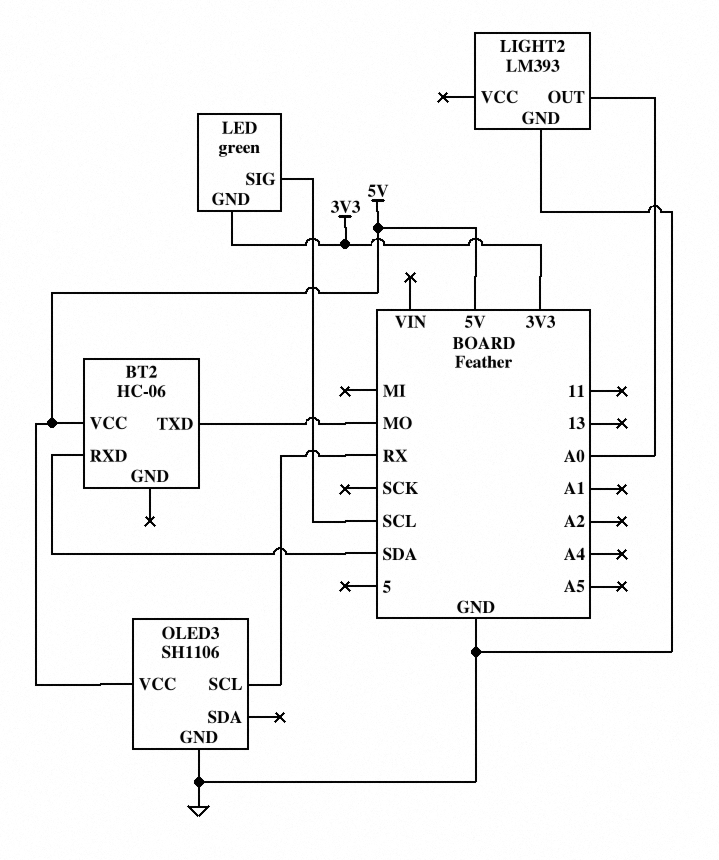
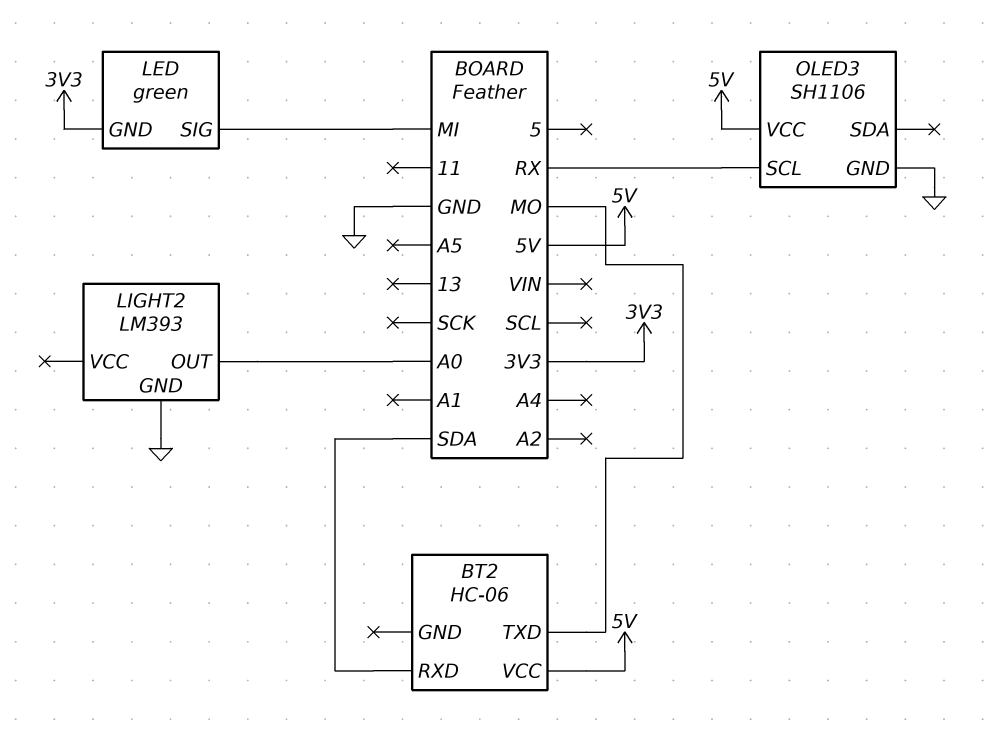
LED pin SIG: SCL -> MI

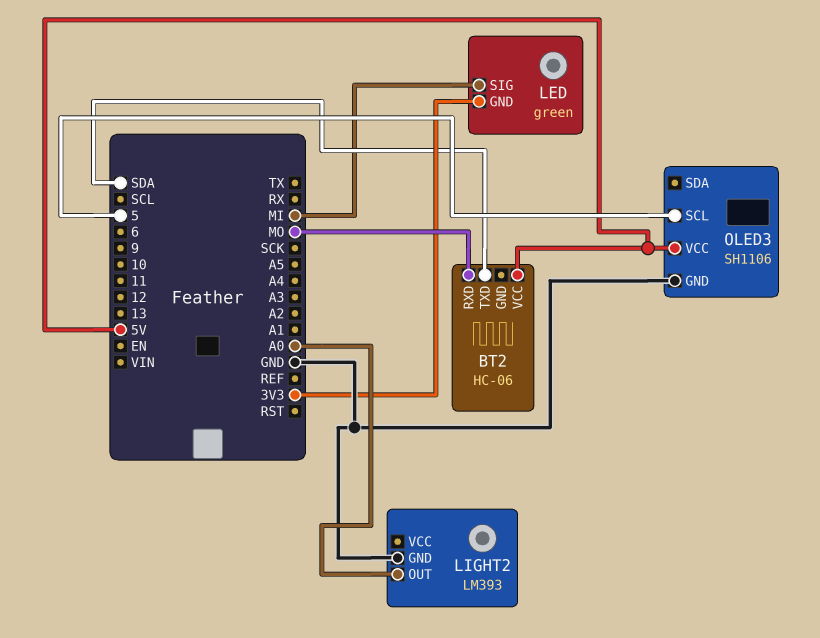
BT2 pin RXD: SDA -> MO
BT2 pin TXD: MO -> SDA
OLED3 pin SCL: RX -> 5

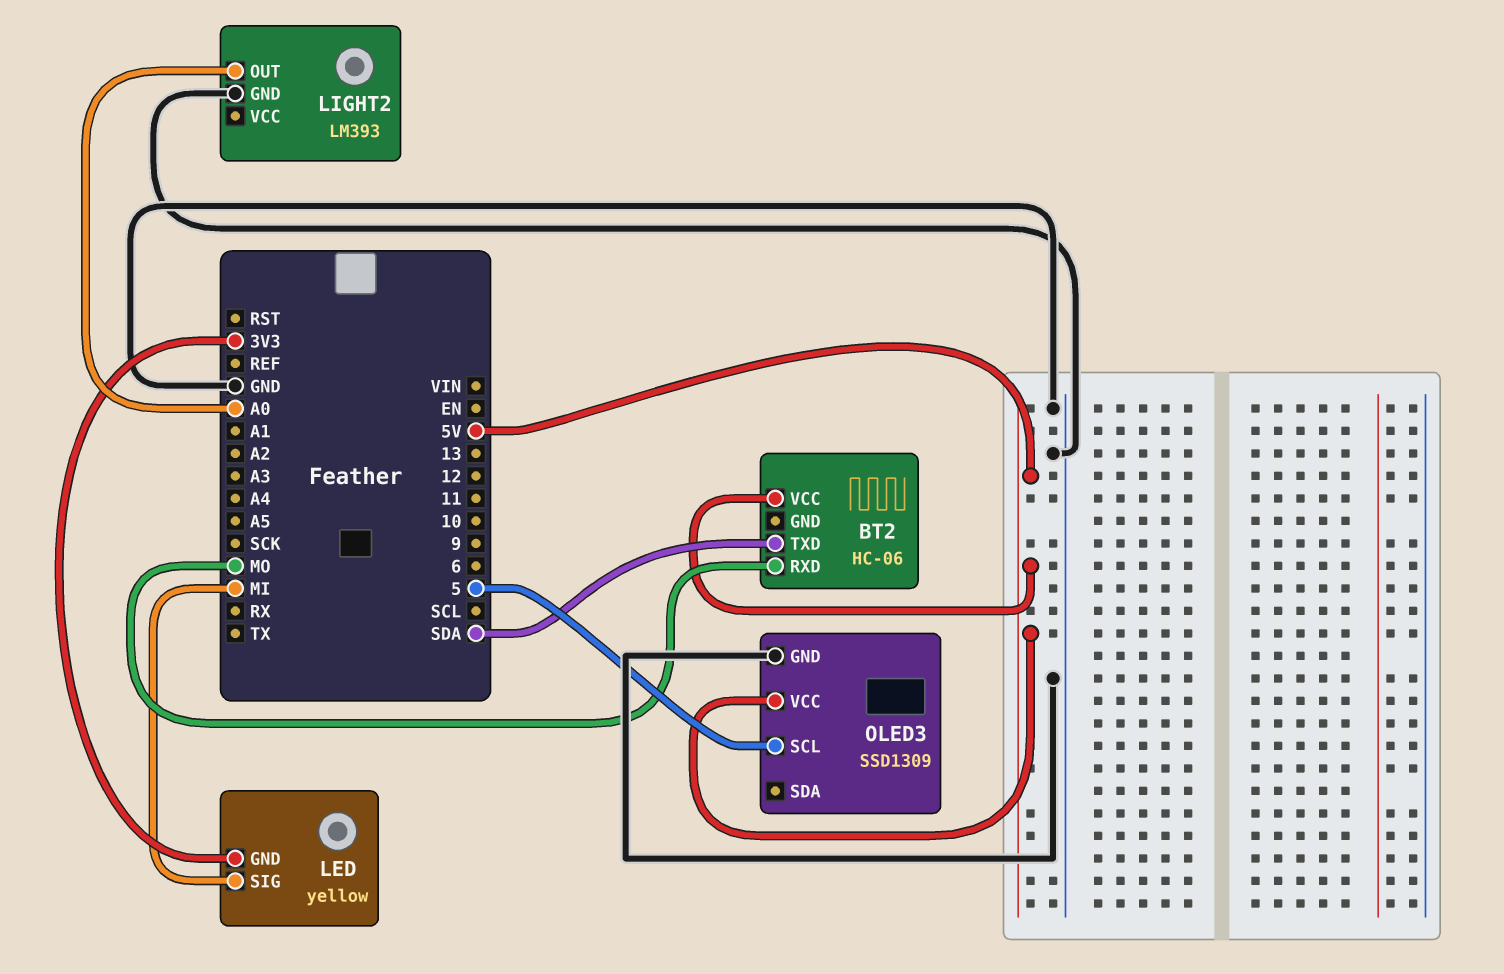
LED: green -> yellow
OLED3: SH1106 -> SSD1309

